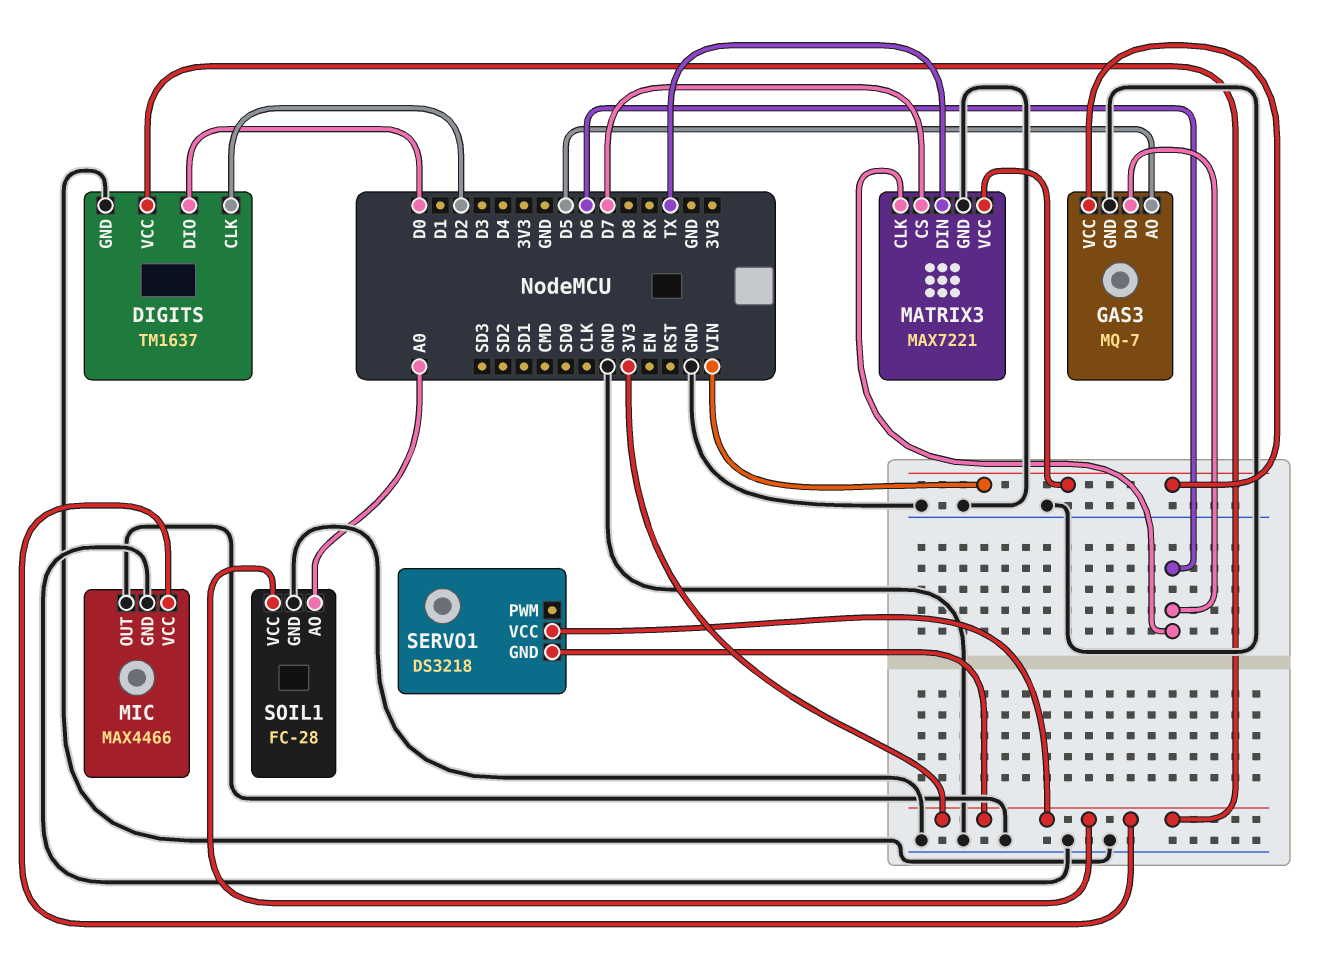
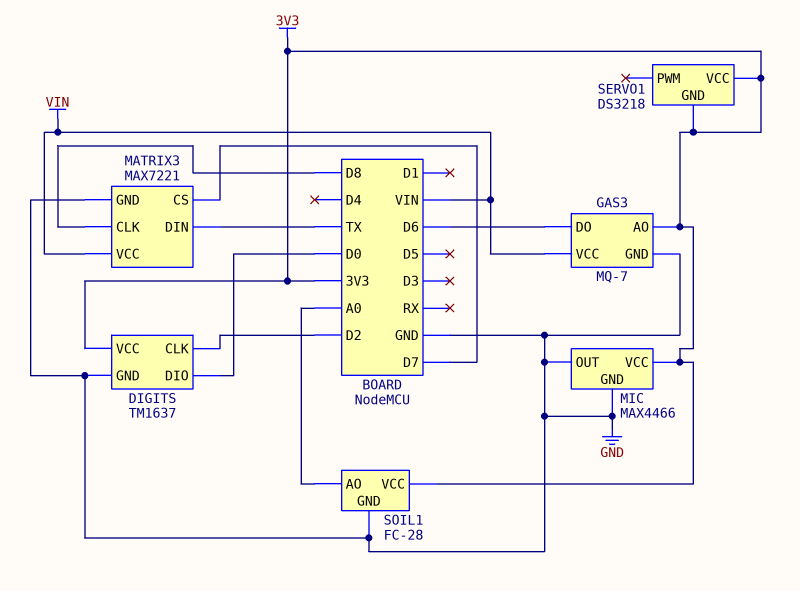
GAS3 pin AO: D5 -> 3V3
MATRIX3 pin CLK: D6 -> D8

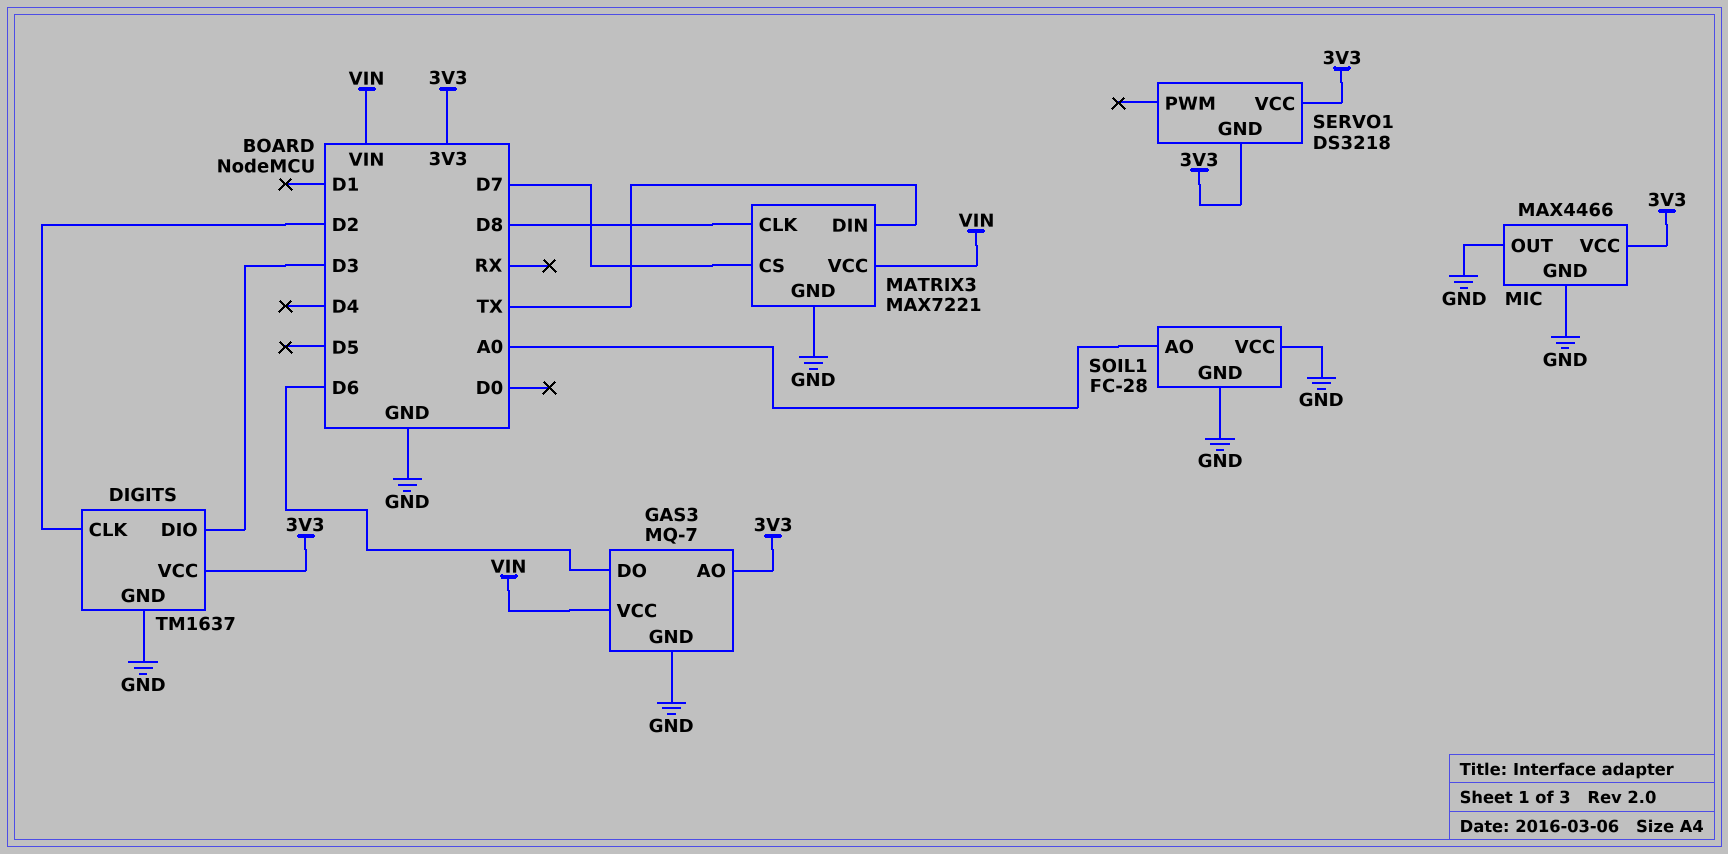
DIGITS pin DIO: D0 -> D3
SOIL1 pin VCC: 3V3 -> GND

